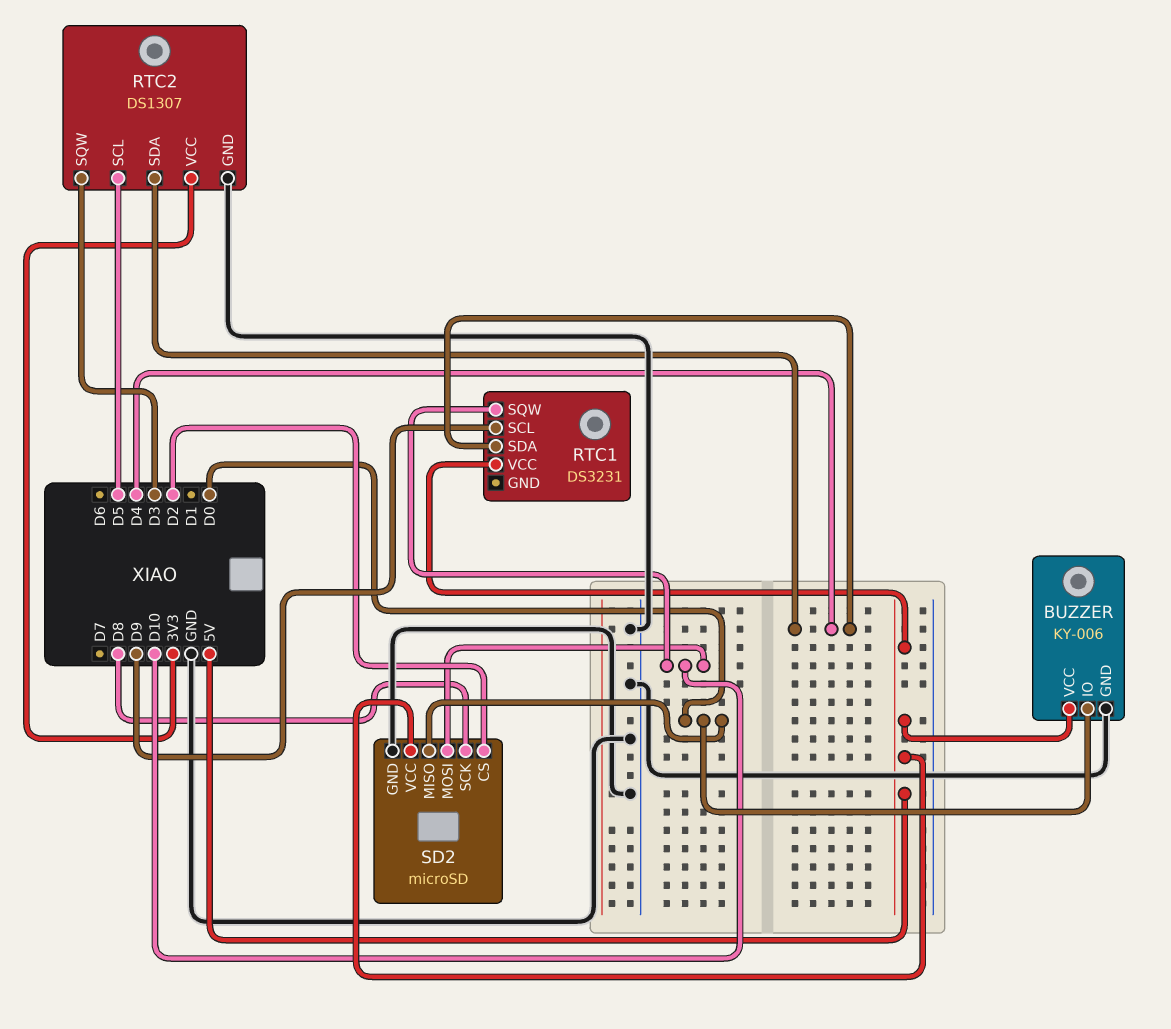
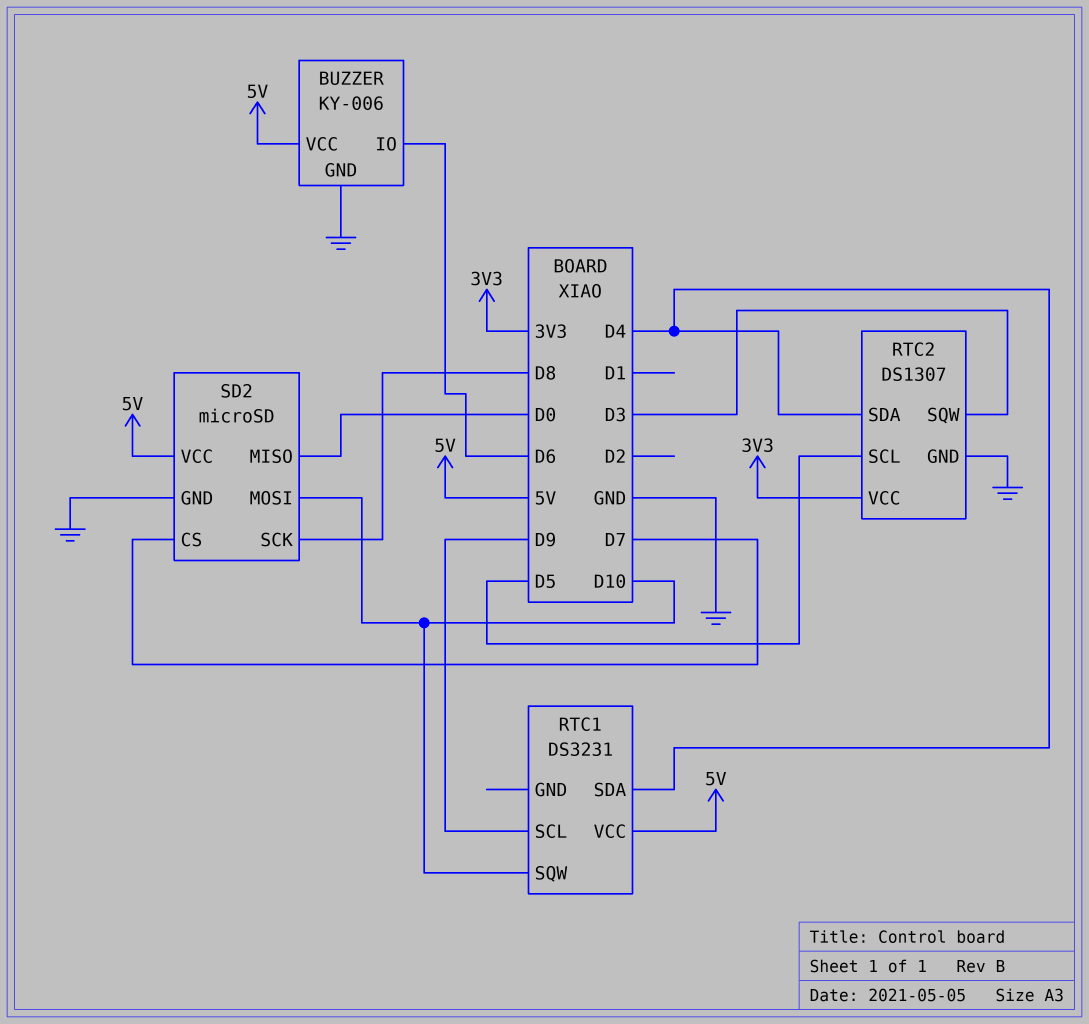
BUZZER pin IO: D0 -> D6
SD2 pin CS: D2 -> D7

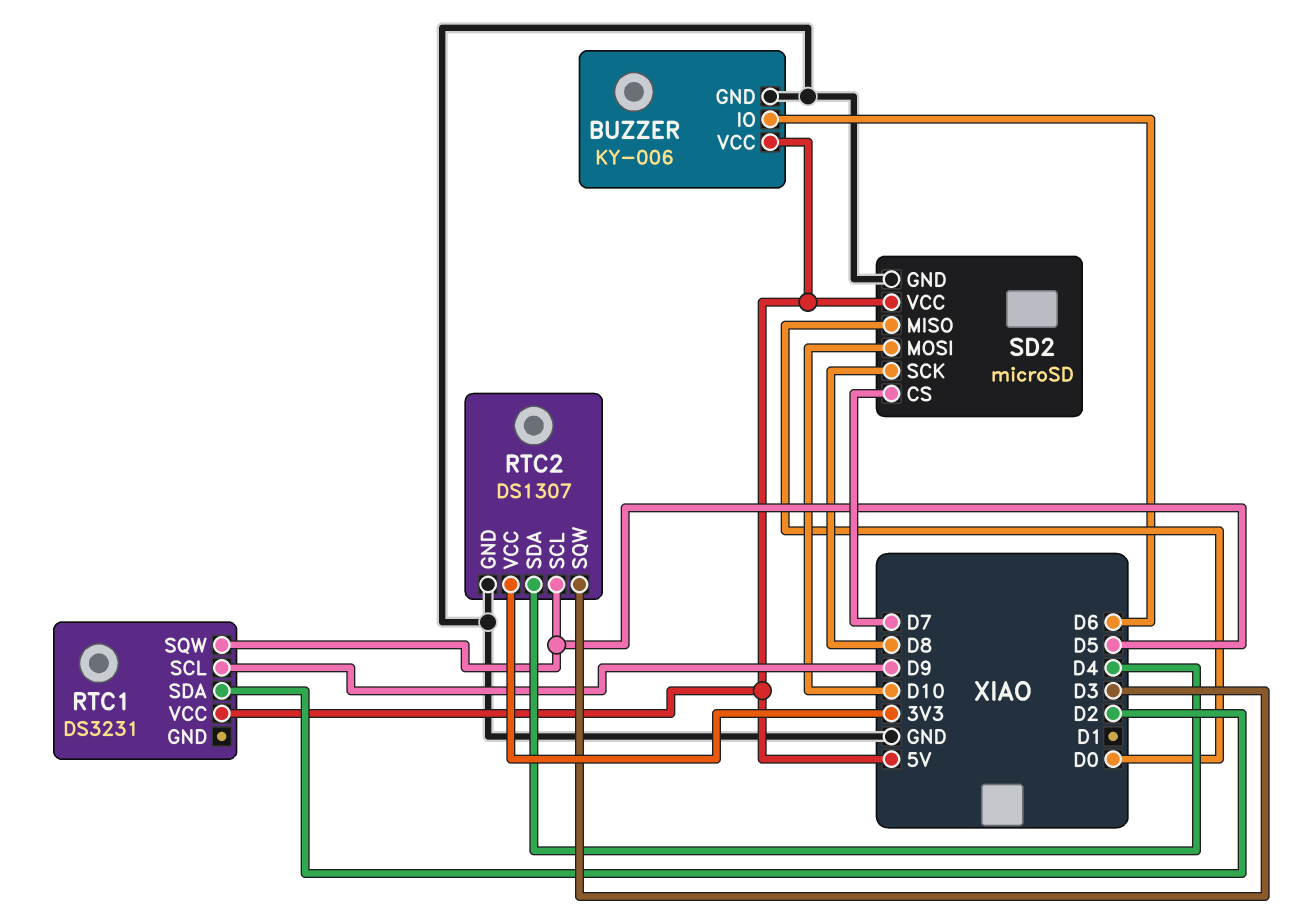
RTC1 pin SDA: D4 -> D2
RTC1 pin SQW: D10 -> D5

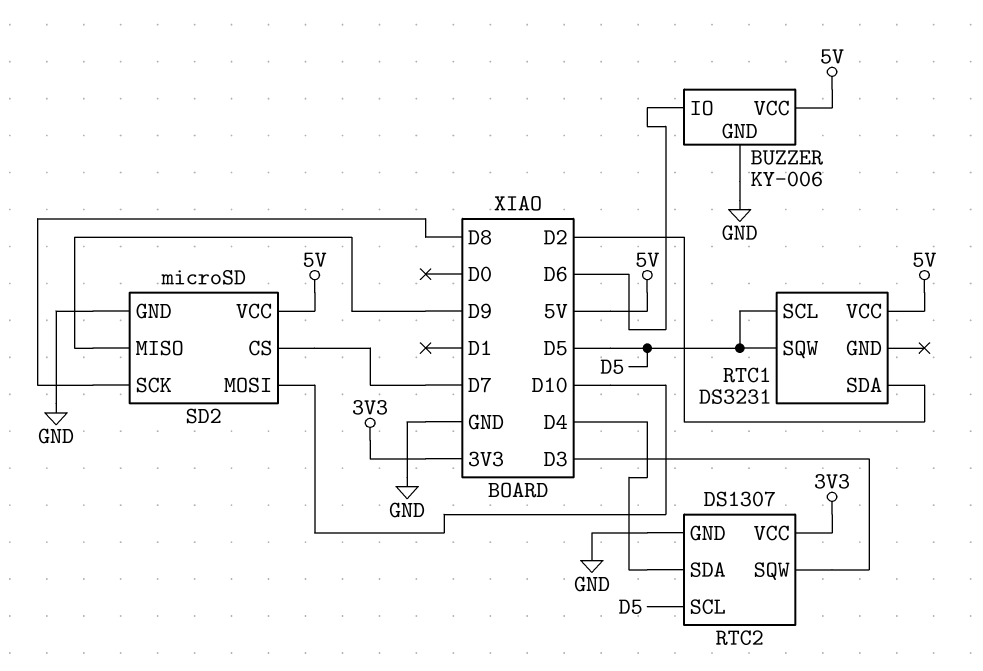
RTC1 pin SCL: D9 -> D5
SD2 pin MISO: D0 -> D9

